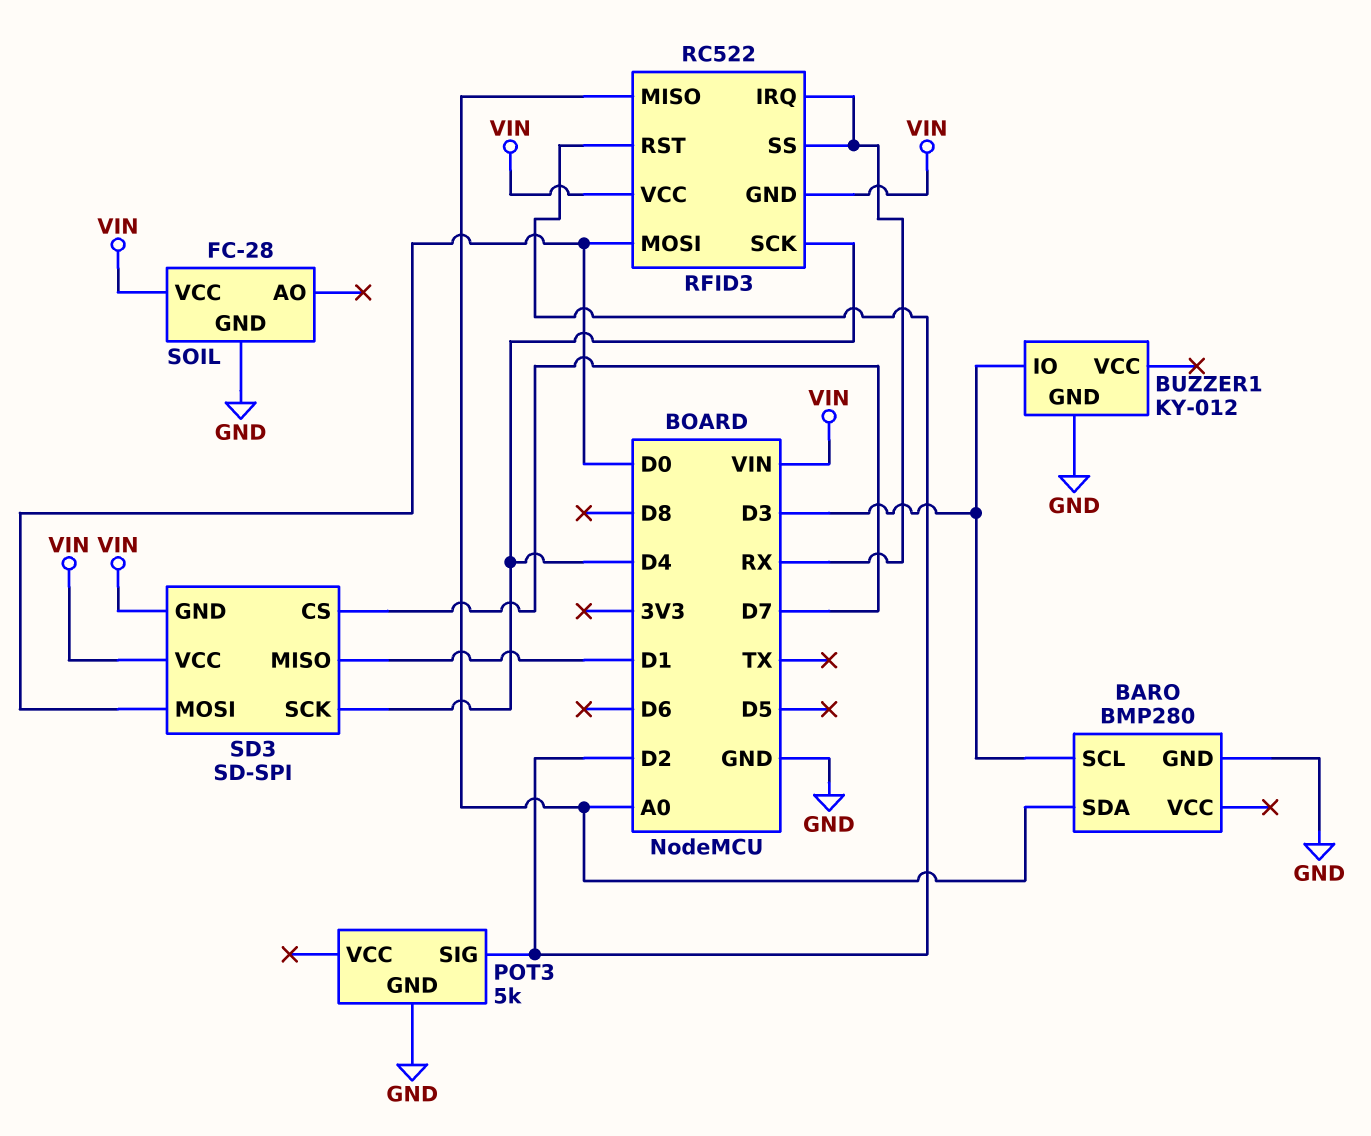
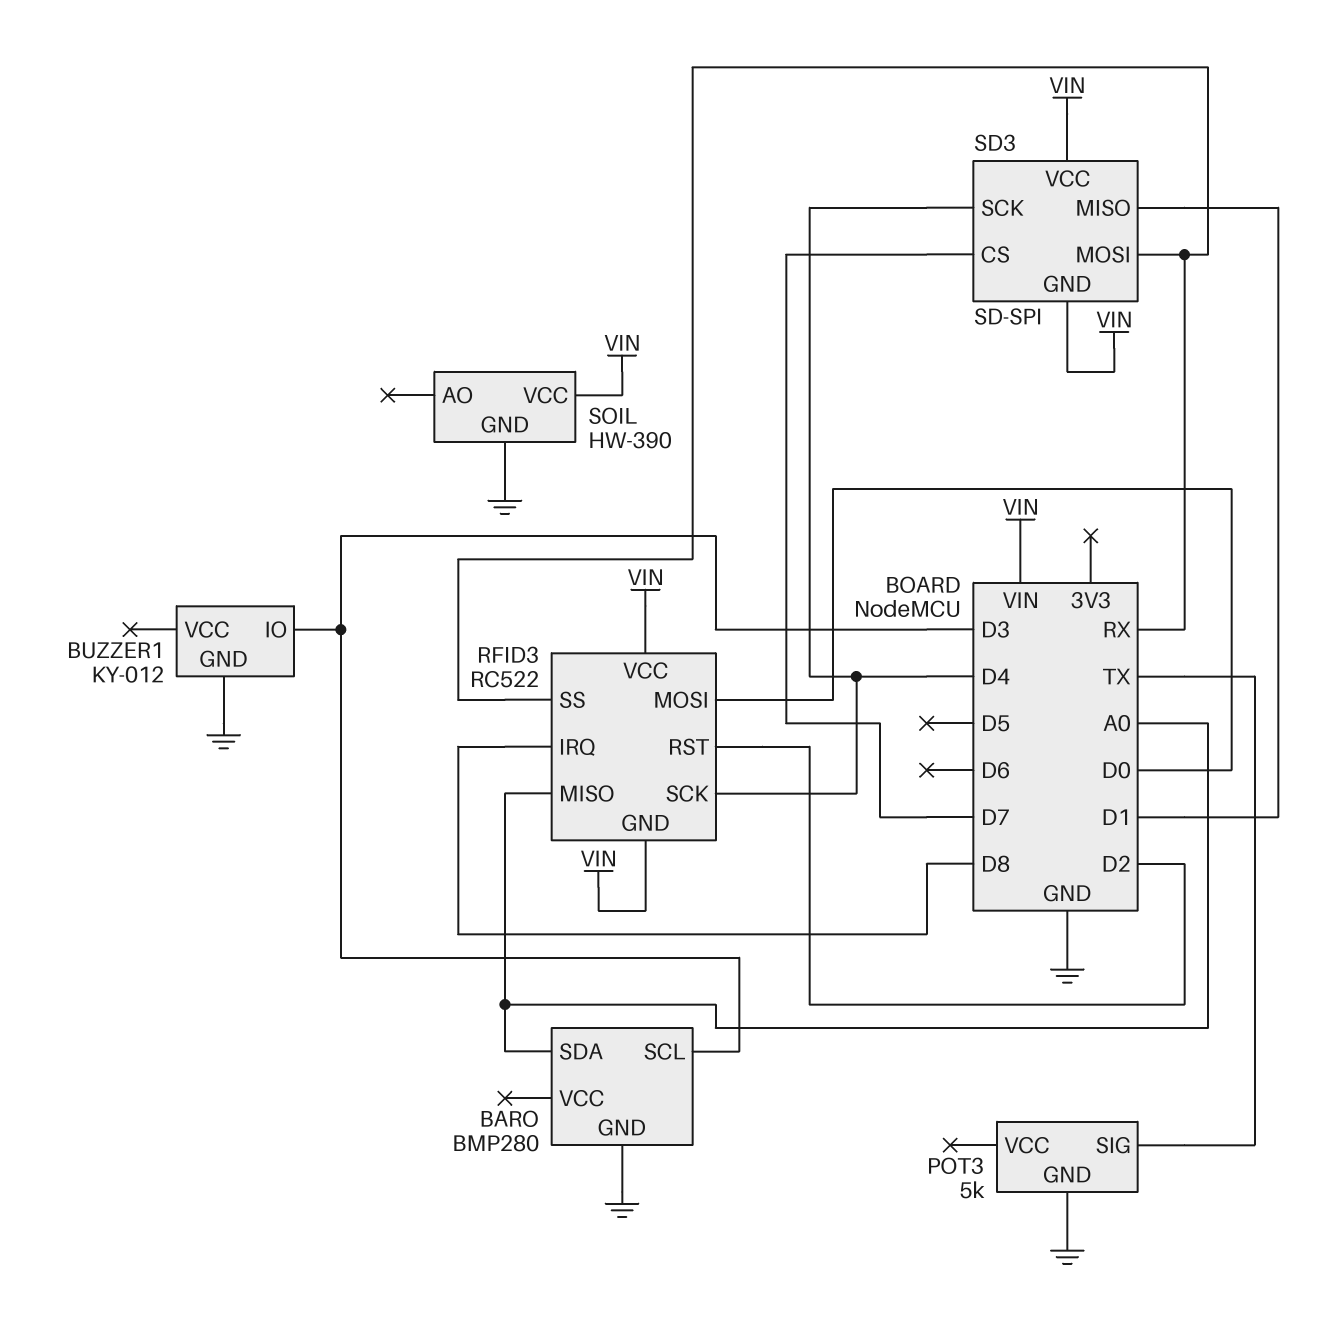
POT3 pin SIG: D2 -> TX
RFID3 pin IRQ: RX -> D8
SD3 pin MOSI: D0 -> RX
SOIL: FC-28 -> HW-390

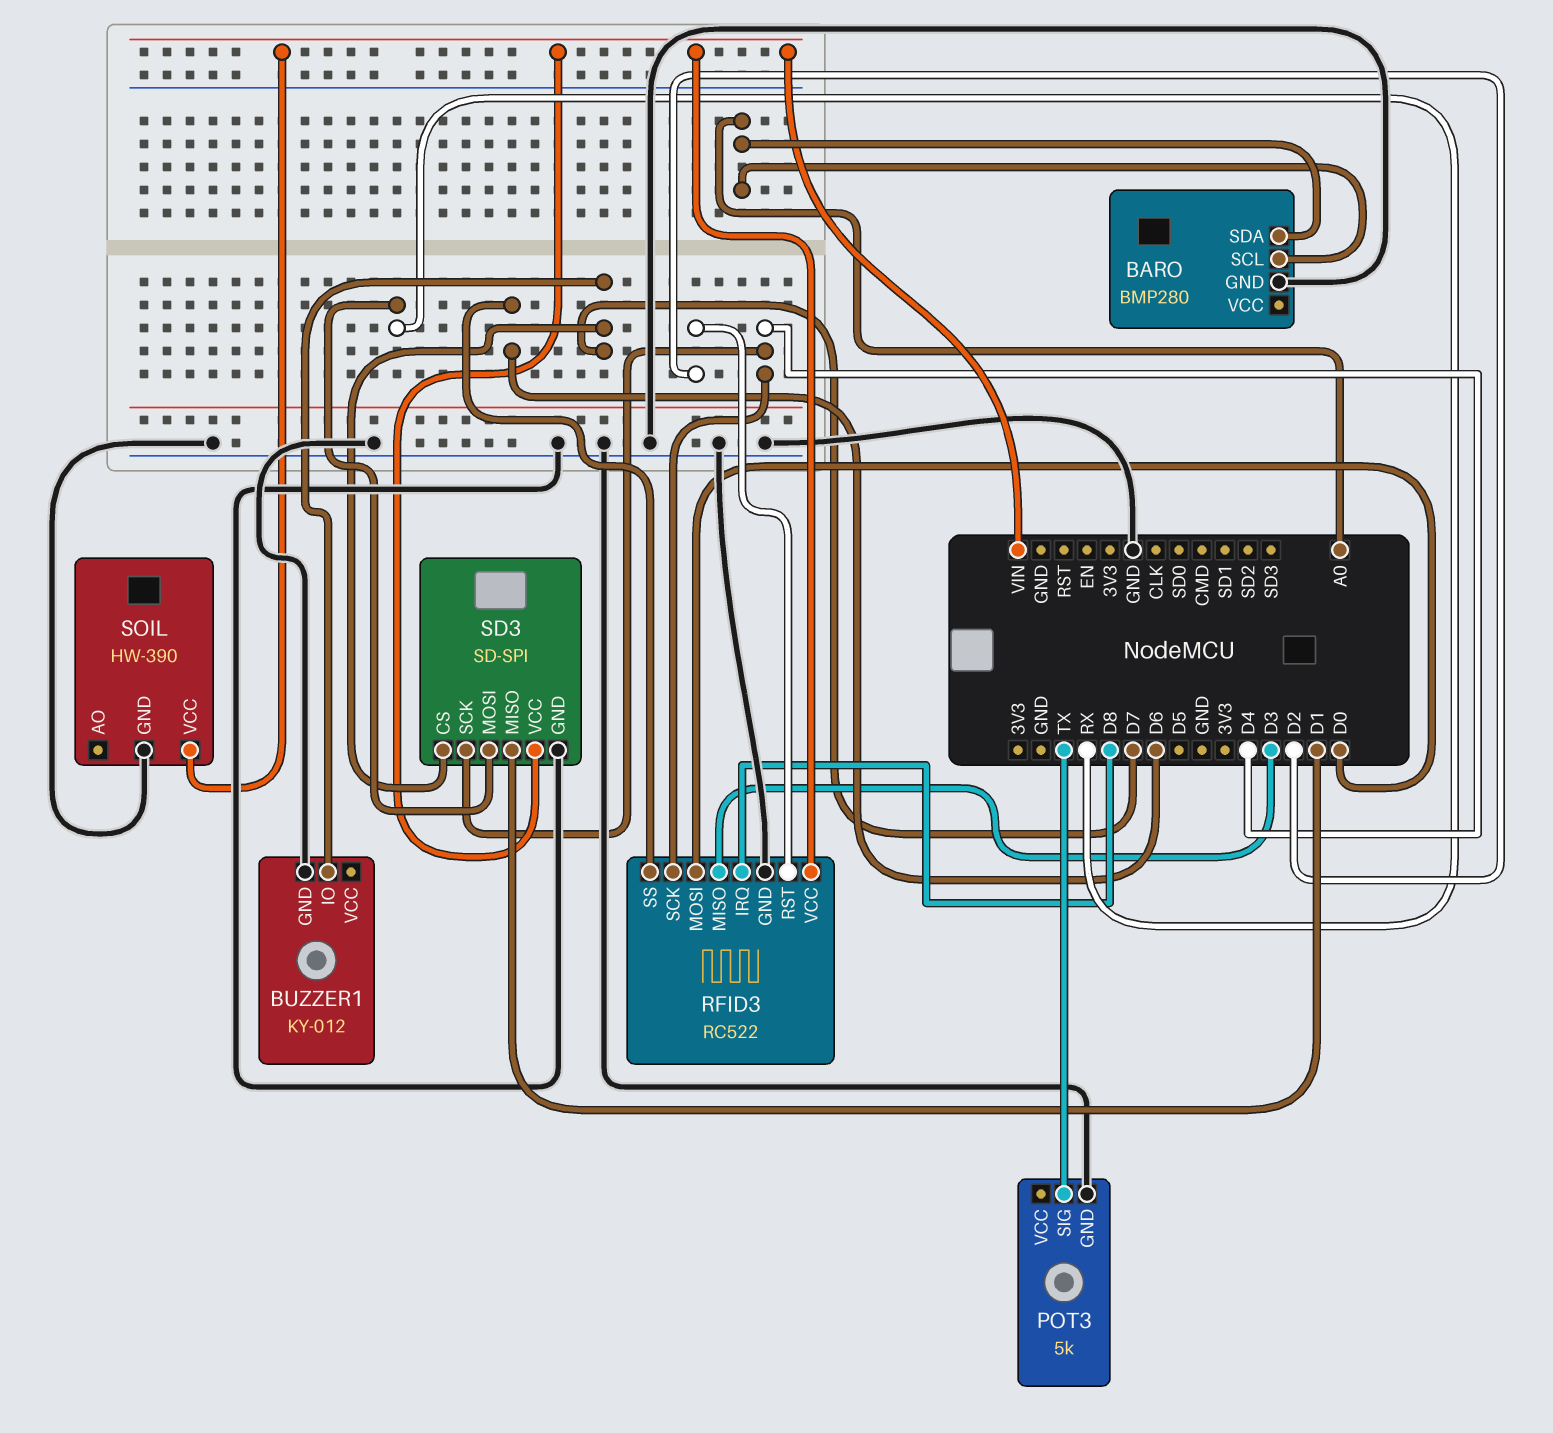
BARO pin SCL: D3 -> A0
BUZZER1 pin IO: D3 -> D7
RFID3 pin GND: VIN -> GND
RFID3 pin MISO: A0 -> D3
RFID3 pin SS: RX -> D6
SD3 pin GND: VIN -> GND

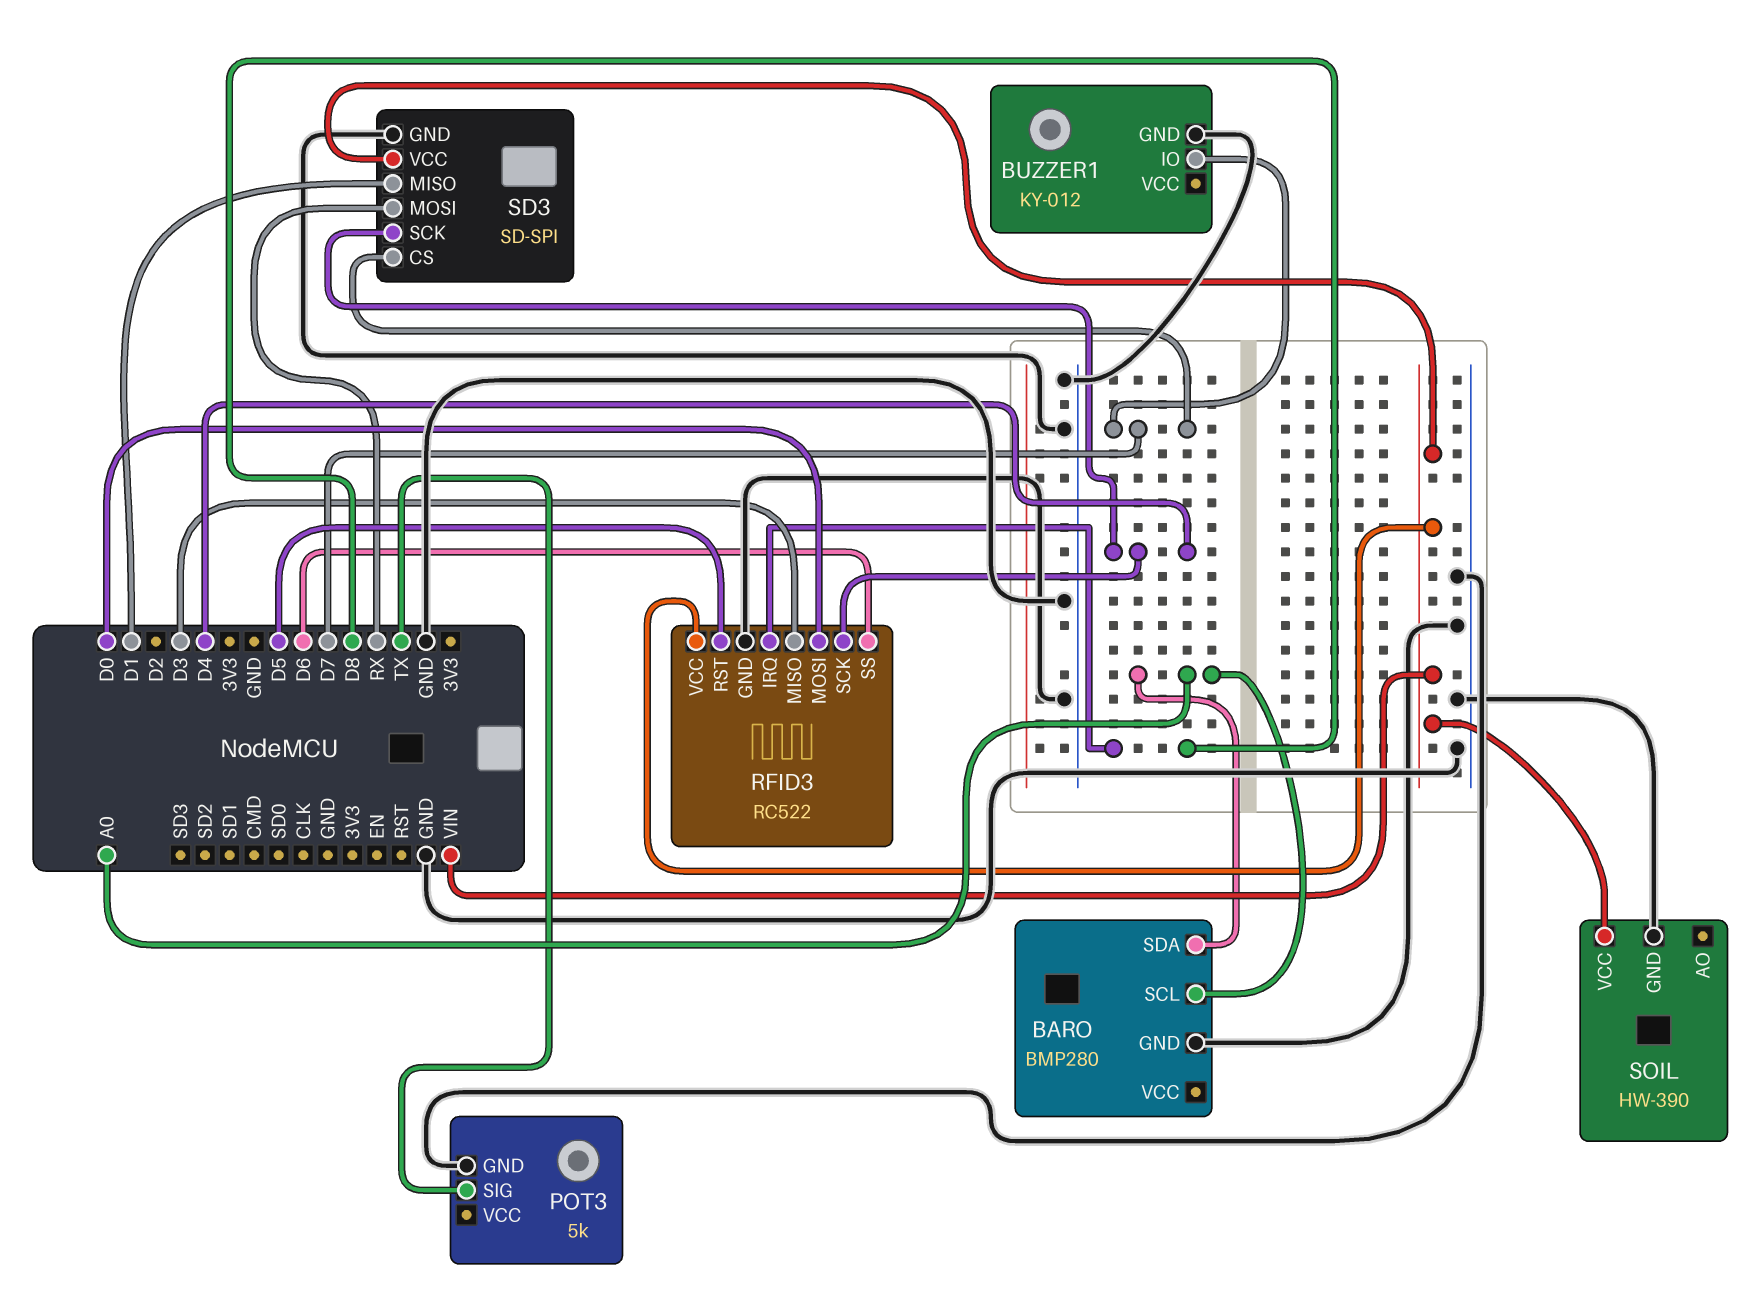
RFID3 pin RST: D2 -> D5

